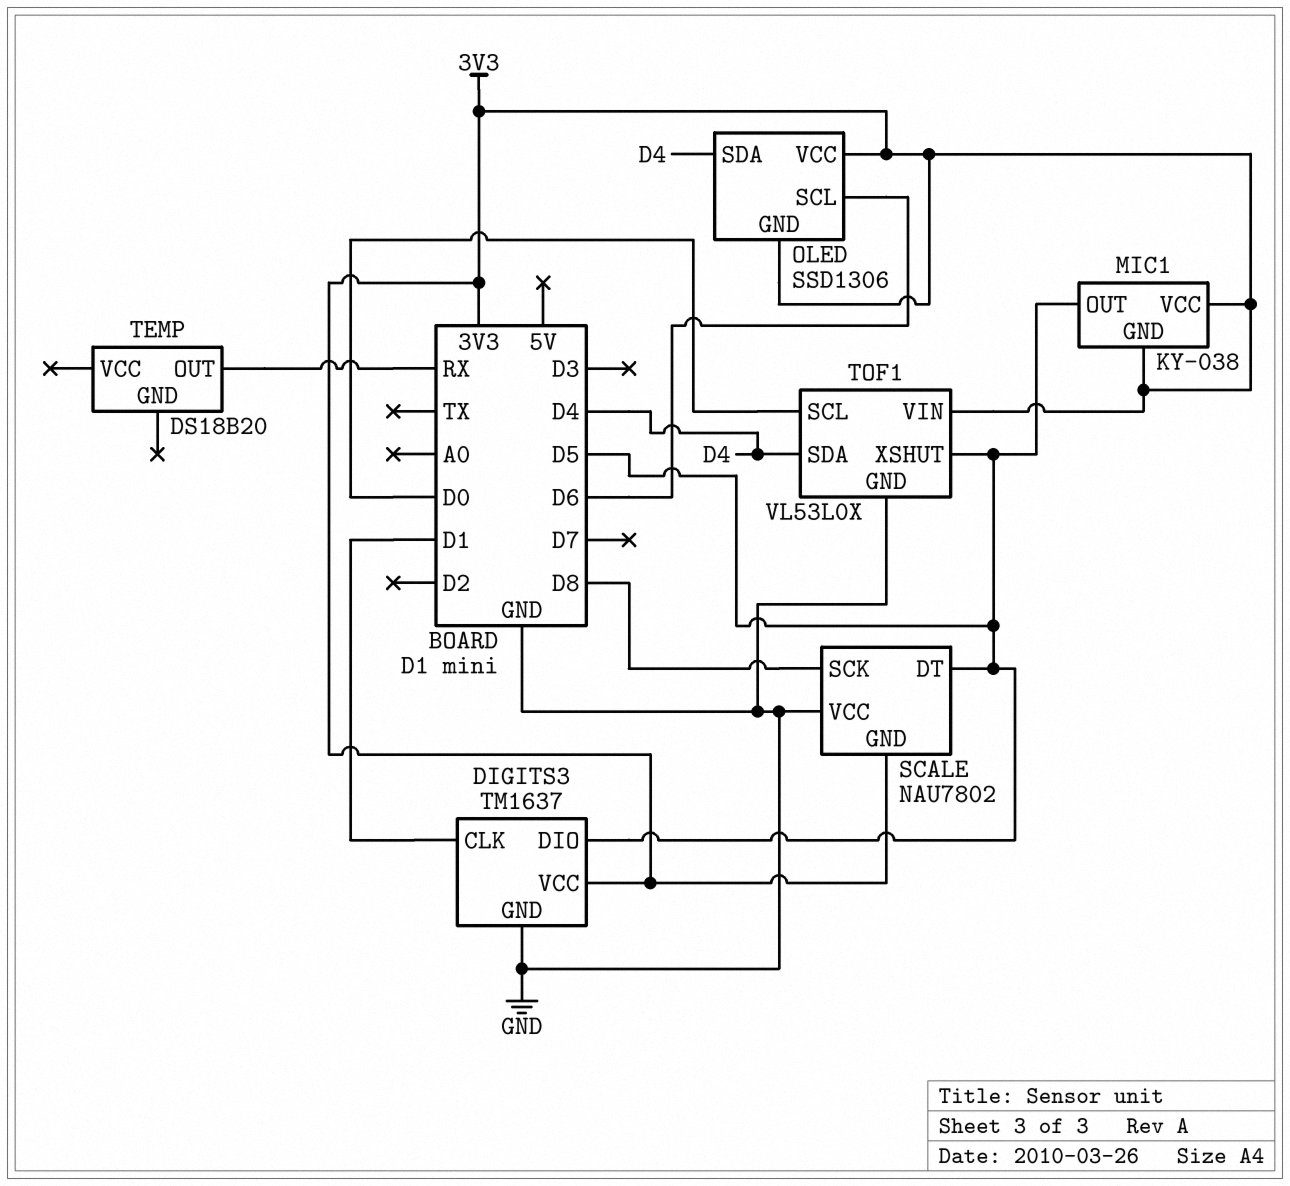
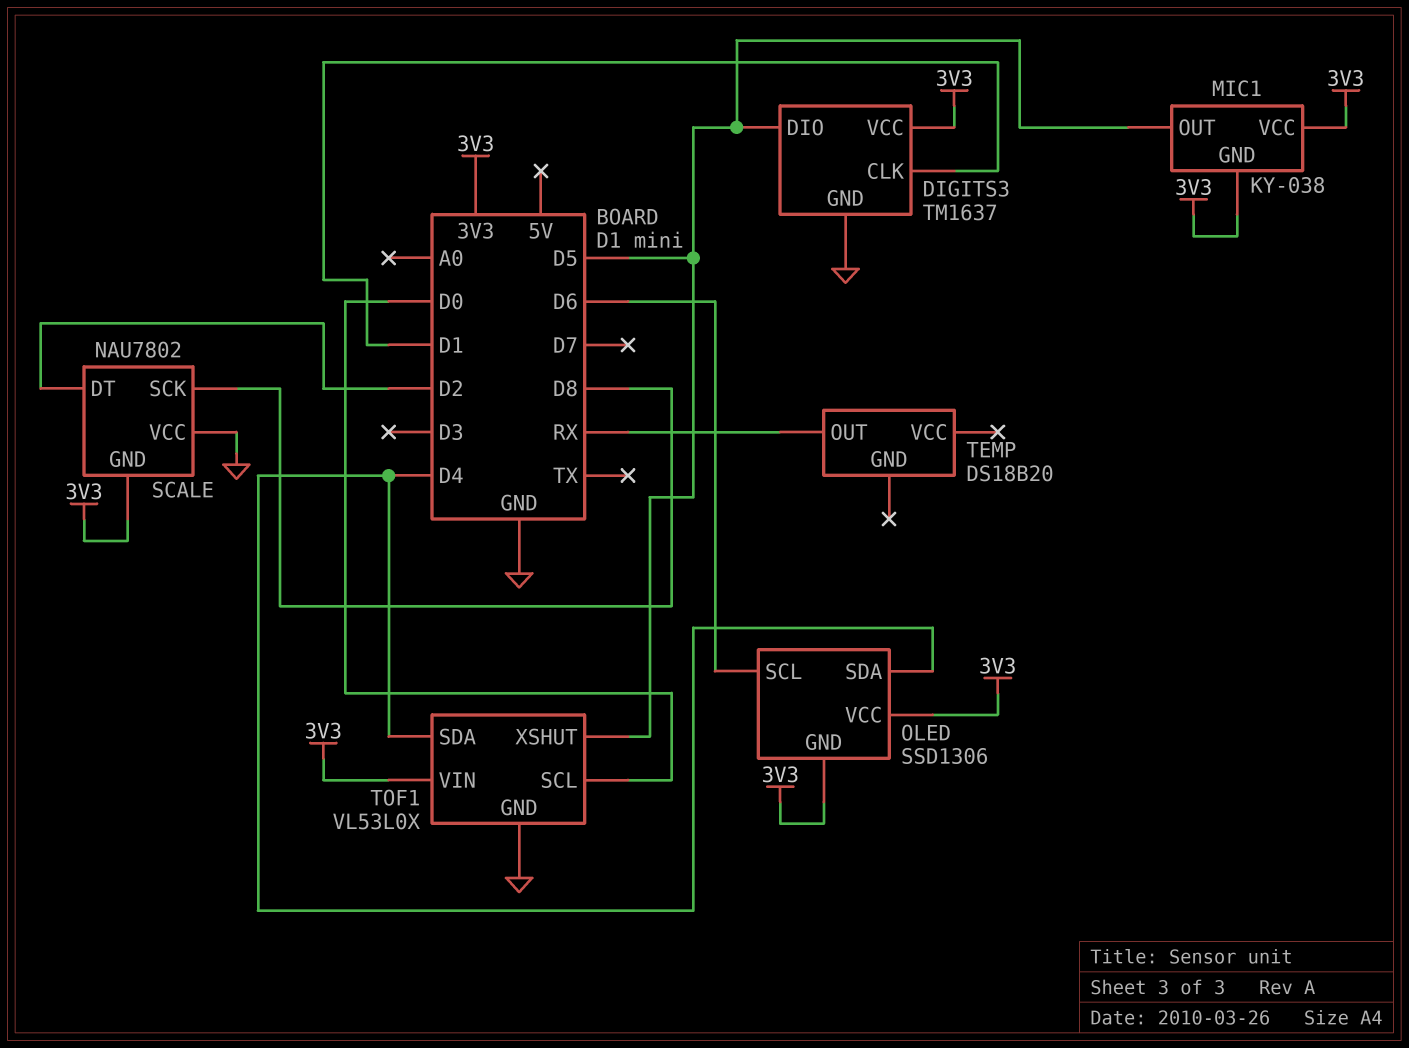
SCALE pin DT: D5 -> D2

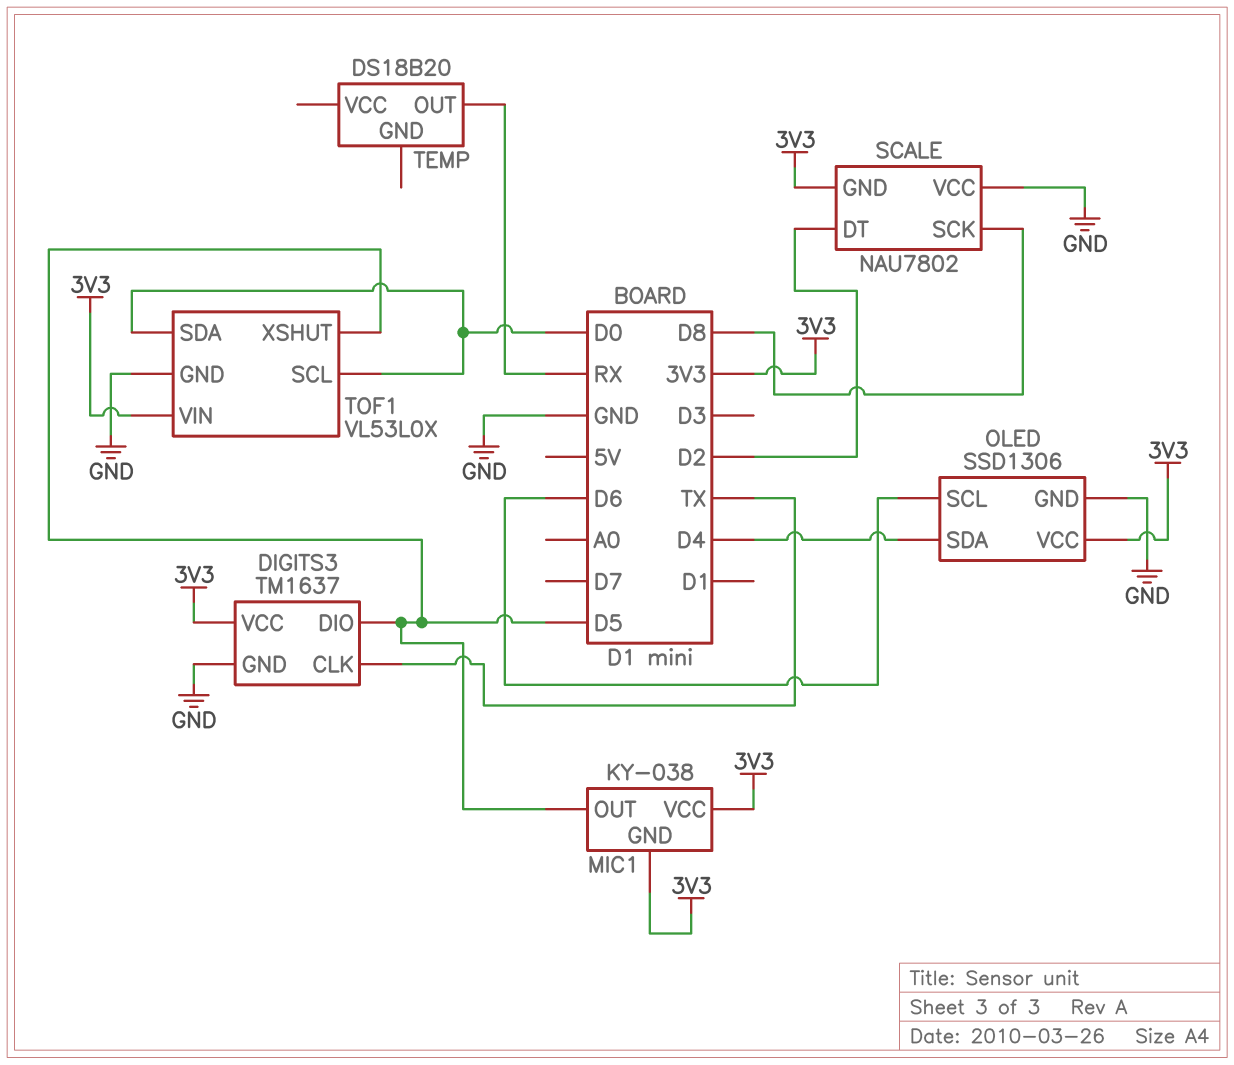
DIGITS3 pin CLK: D1 -> TX
OLED pin GND: 3V3 -> GND
TOF1 pin SDA: D4 -> D0

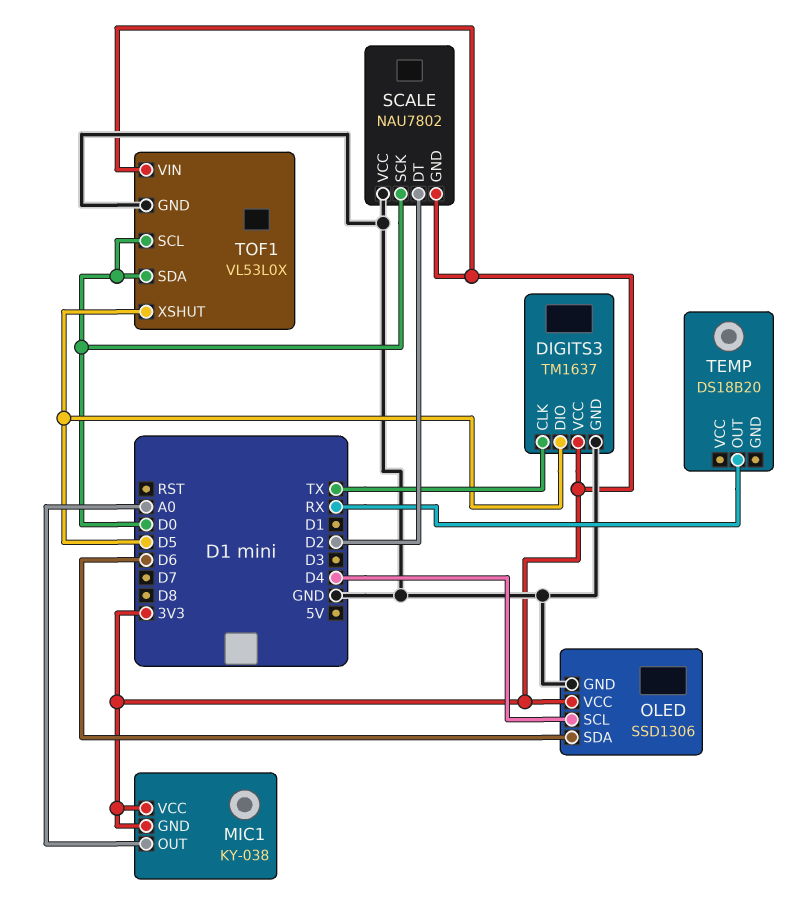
MIC1 pin OUT: D5 -> A0
OLED pin SCL: D6 -> D4
OLED pin SDA: D4 -> D6
SCALE pin SCK: D8 -> D0

